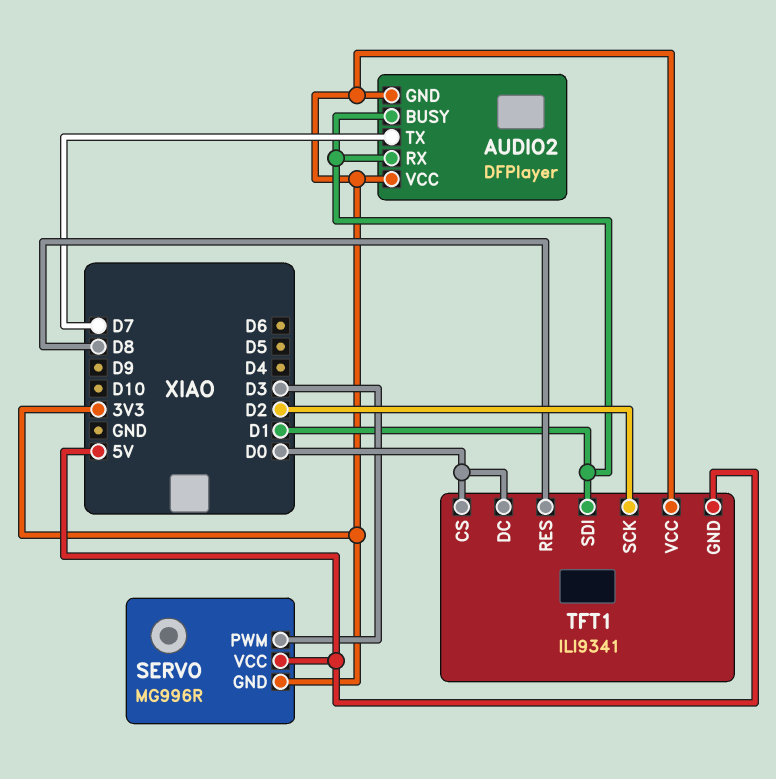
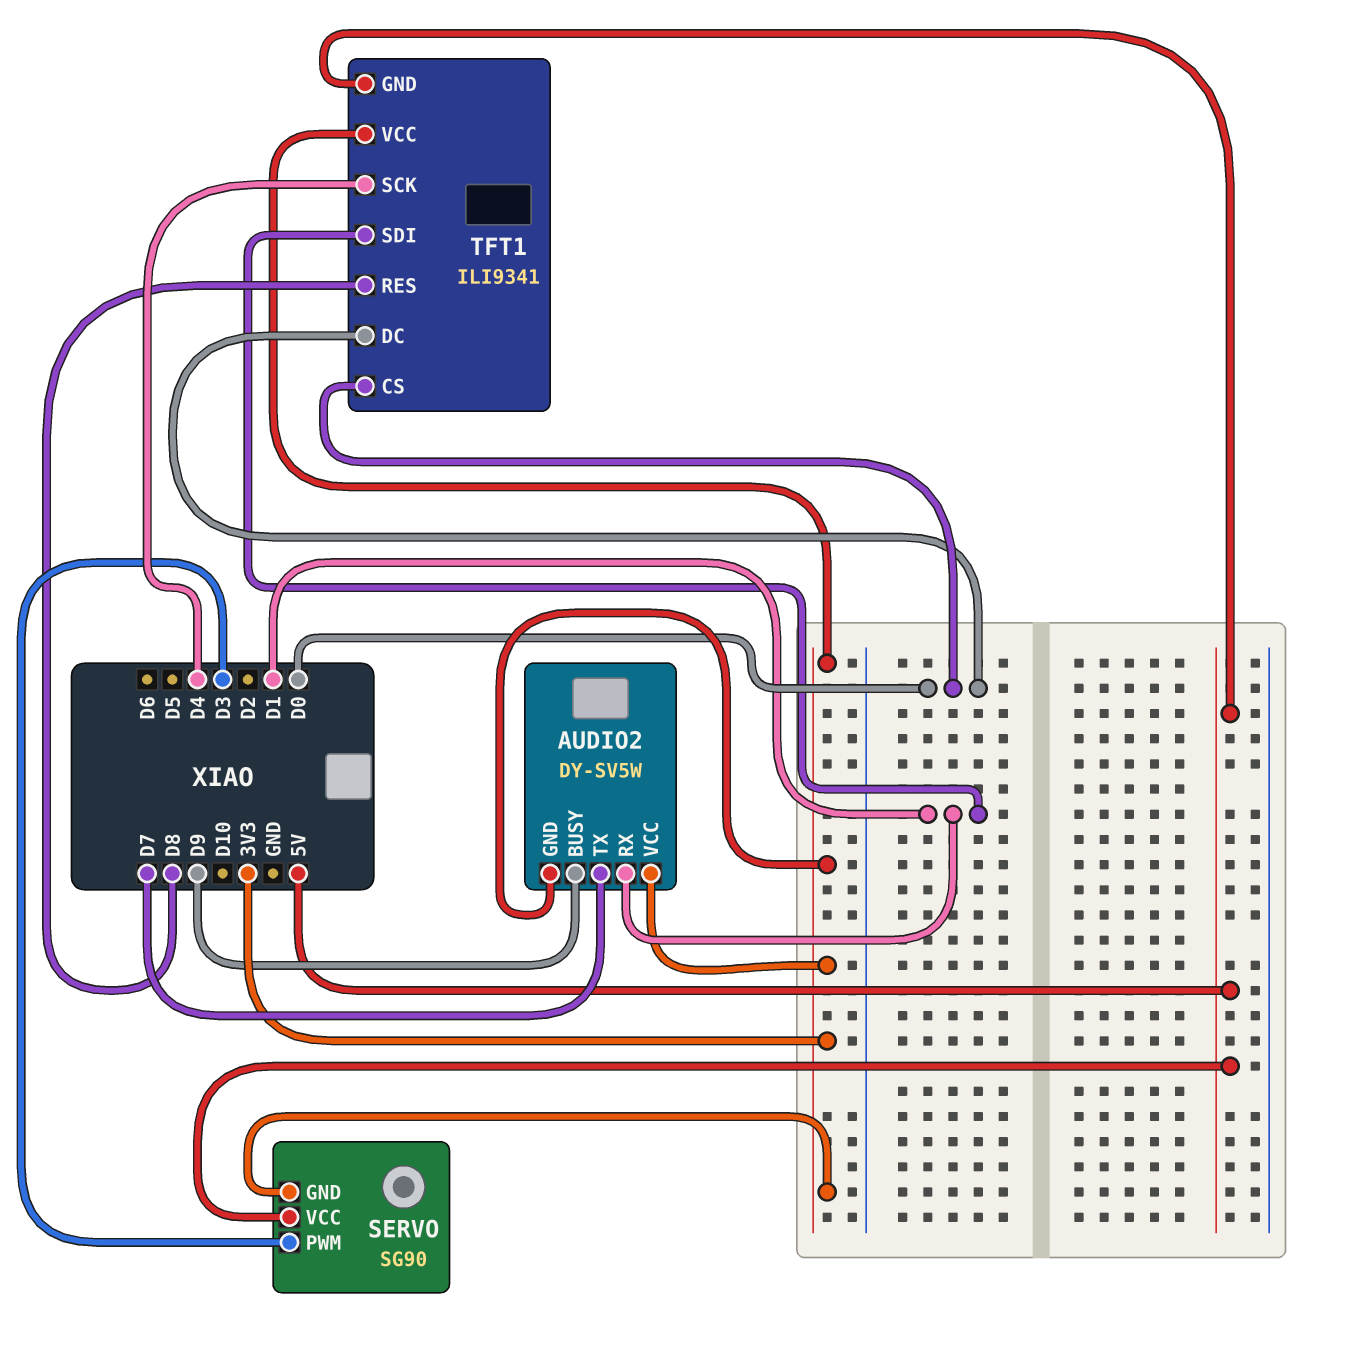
AUDIO2: DFPlayer -> DY-SV5W
AUDIO2 pin BUSY: D1 -> D9
SERVO: MG996R -> SG90
TFT1 pin SCK: D2 -> D4

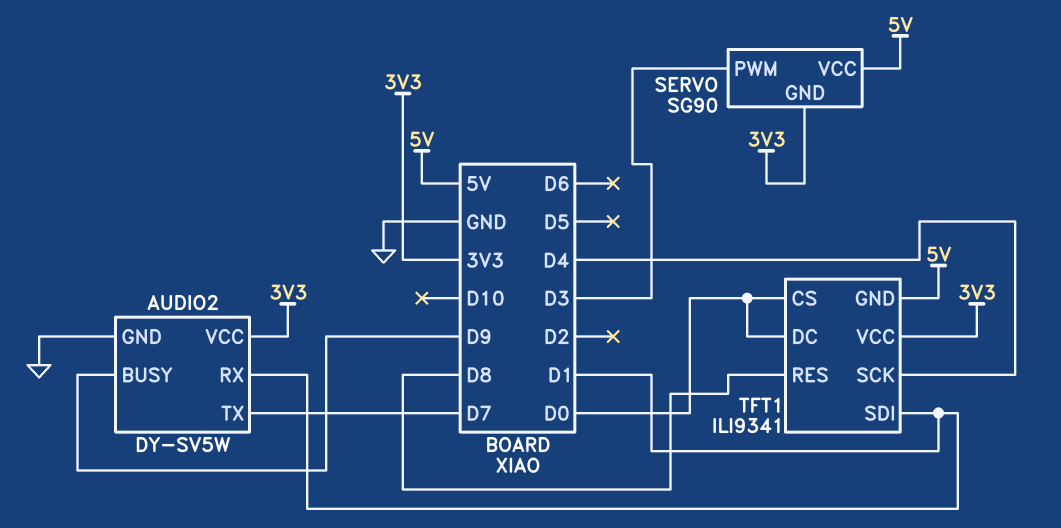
AUDIO2 pin GND: 3V3 -> GND

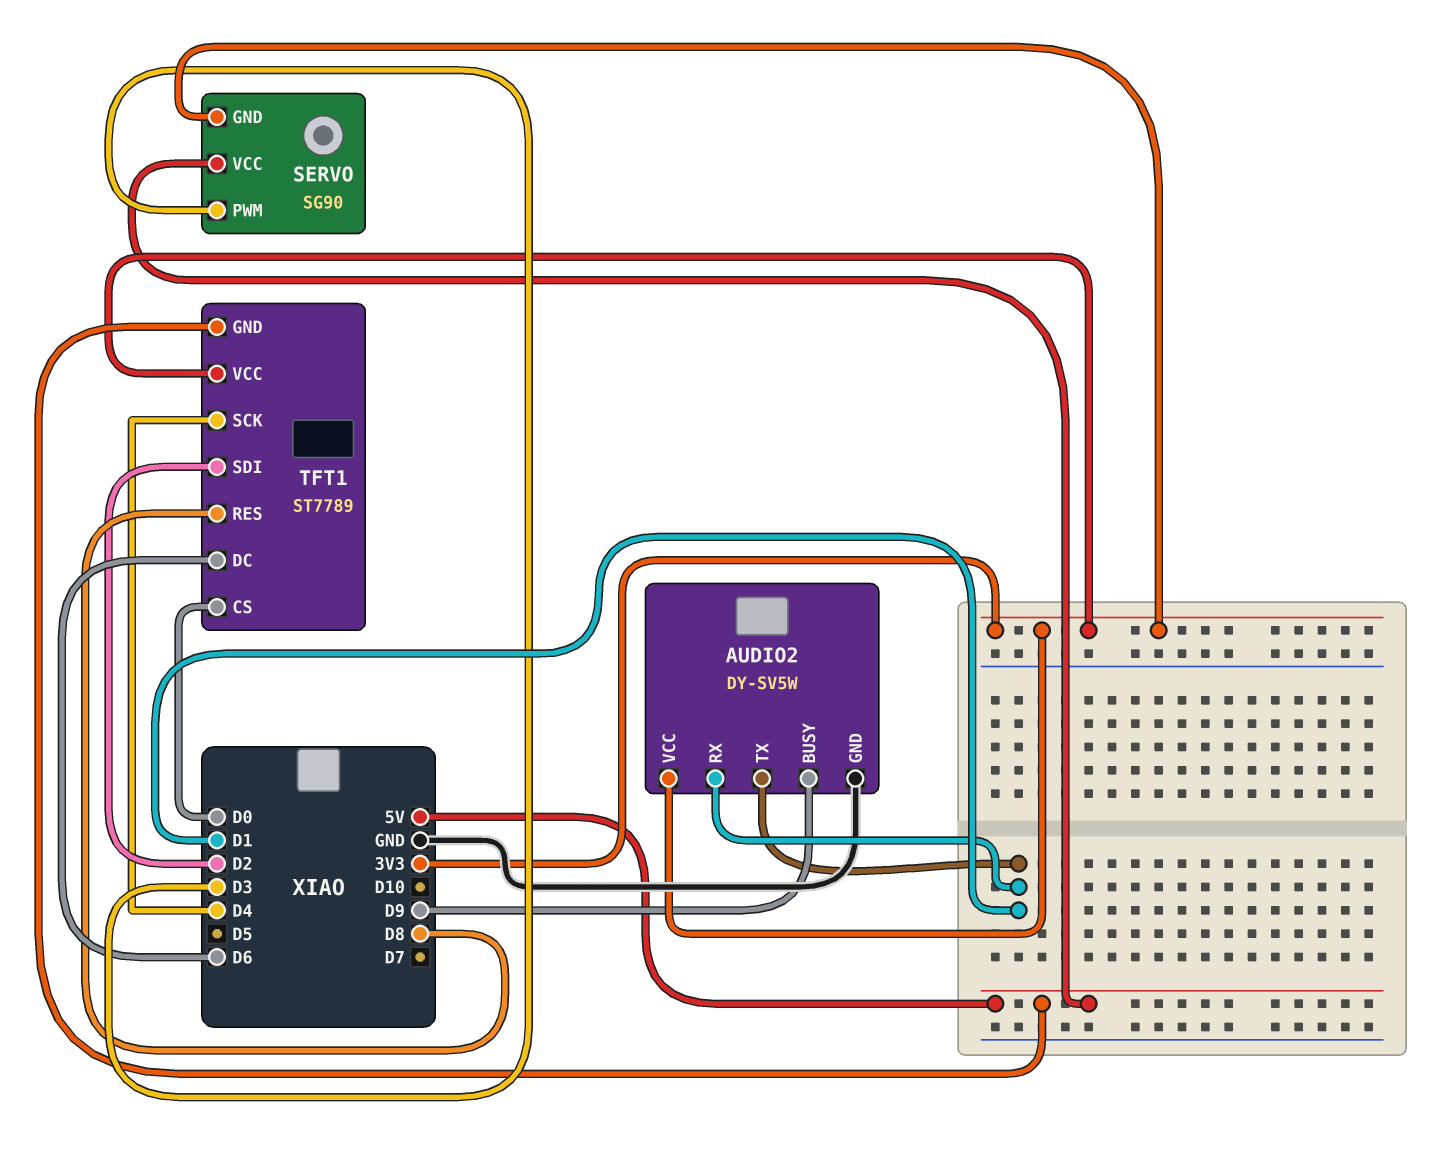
AUDIO2 pin TX: D7 -> D1
TFT1: ILI9341 -> ST7789
TFT1 pin DC: D0 -> D6
TFT1 pin SDI: D1 -> D2

